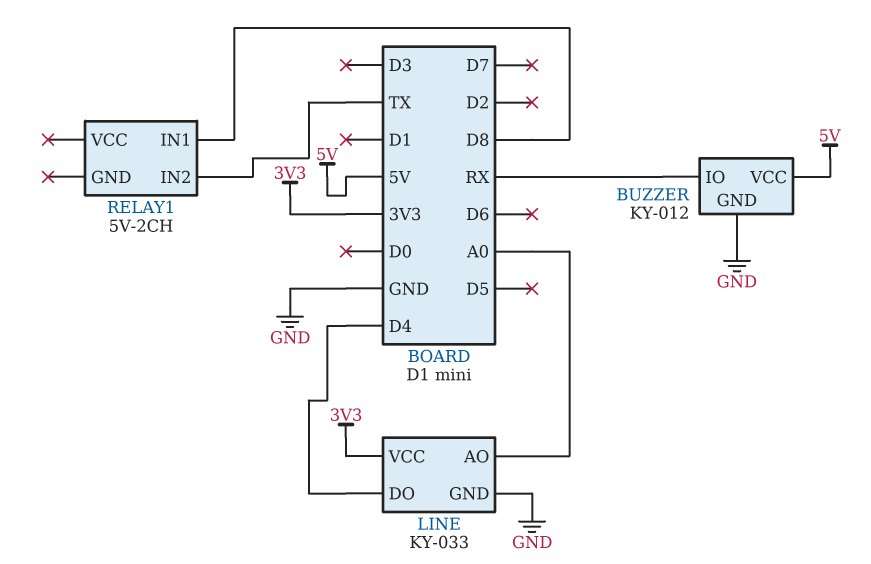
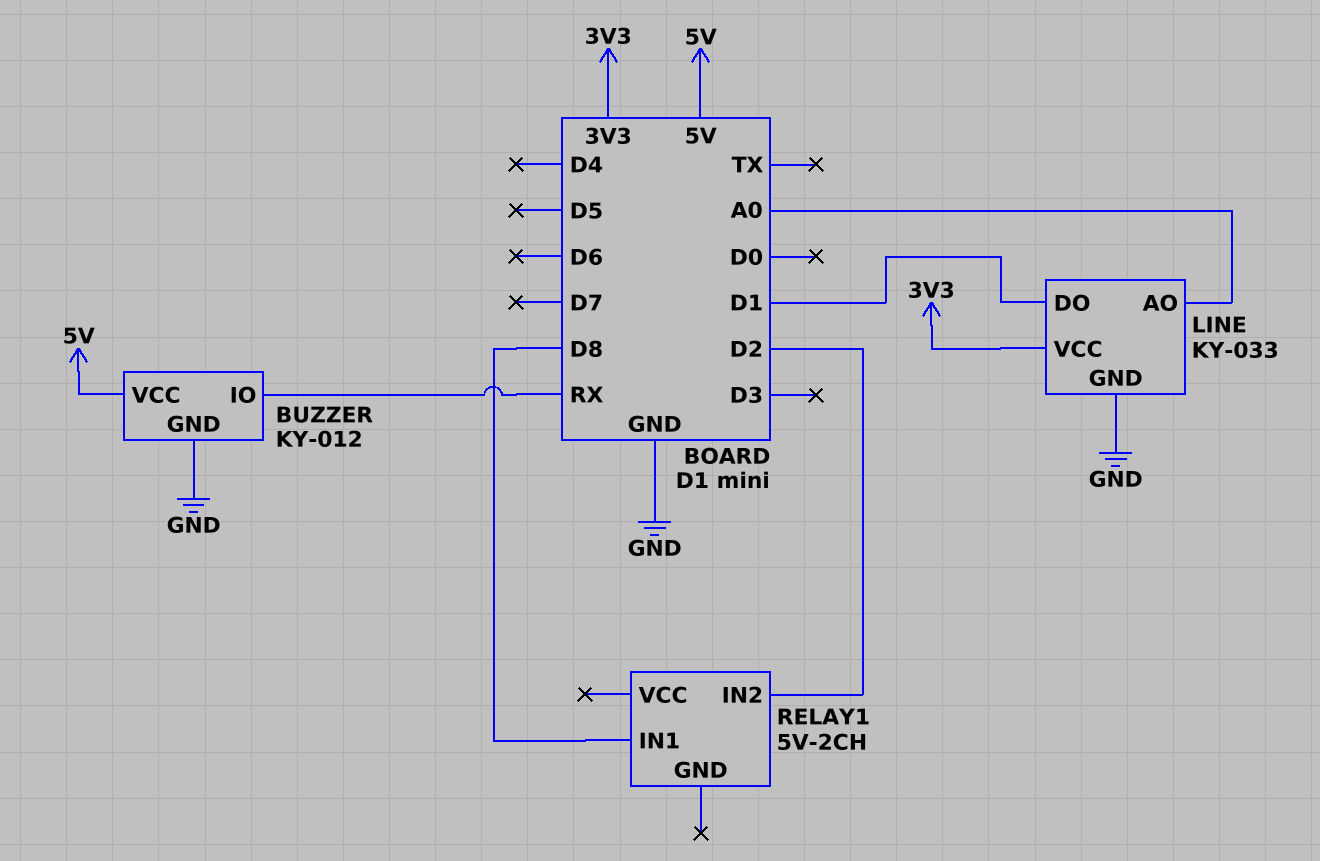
LINE pin DO: D4 -> D1
RELAY1 pin IN2: TX -> D2

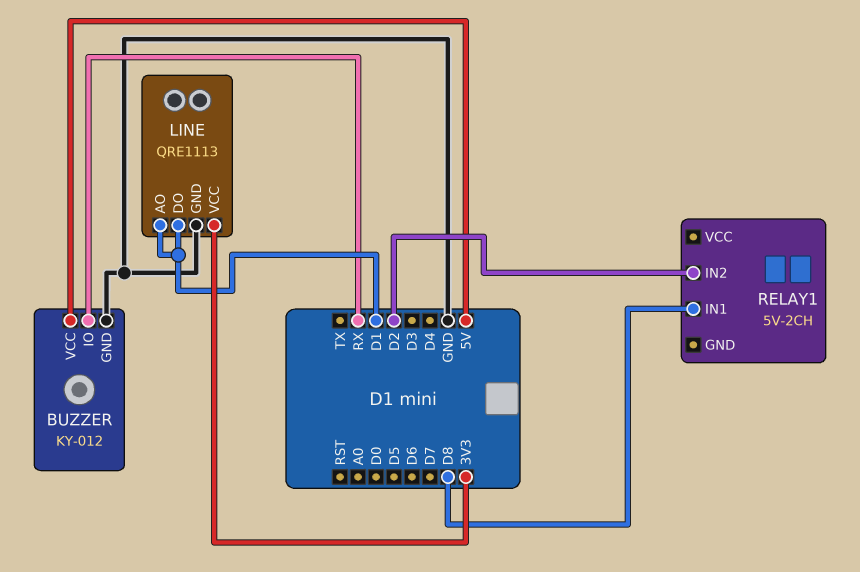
LINE: KY-033 -> QRE1113
LINE pin AO: A0 -> D1

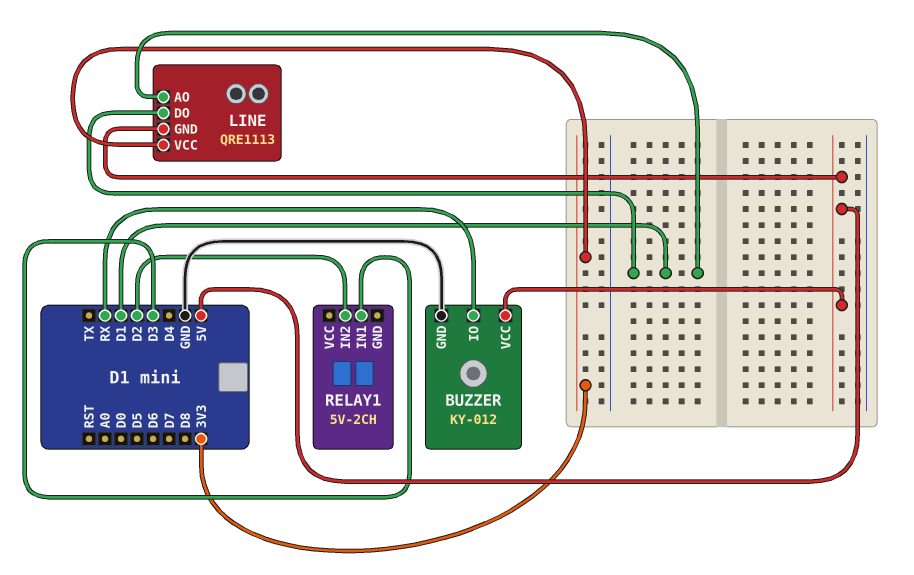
LINE pin GND: GND -> 5V
RELAY1 pin IN1: D8 -> D3

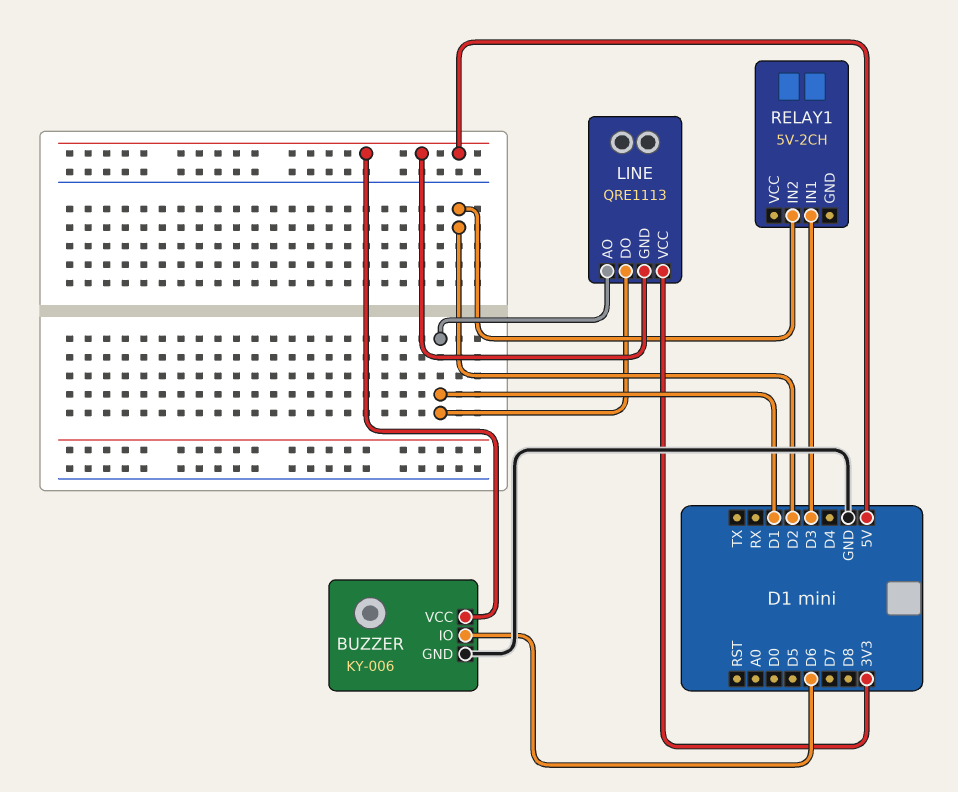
BUZZER: KY-012 -> KY-006
BUZZER pin IO: RX -> D6

